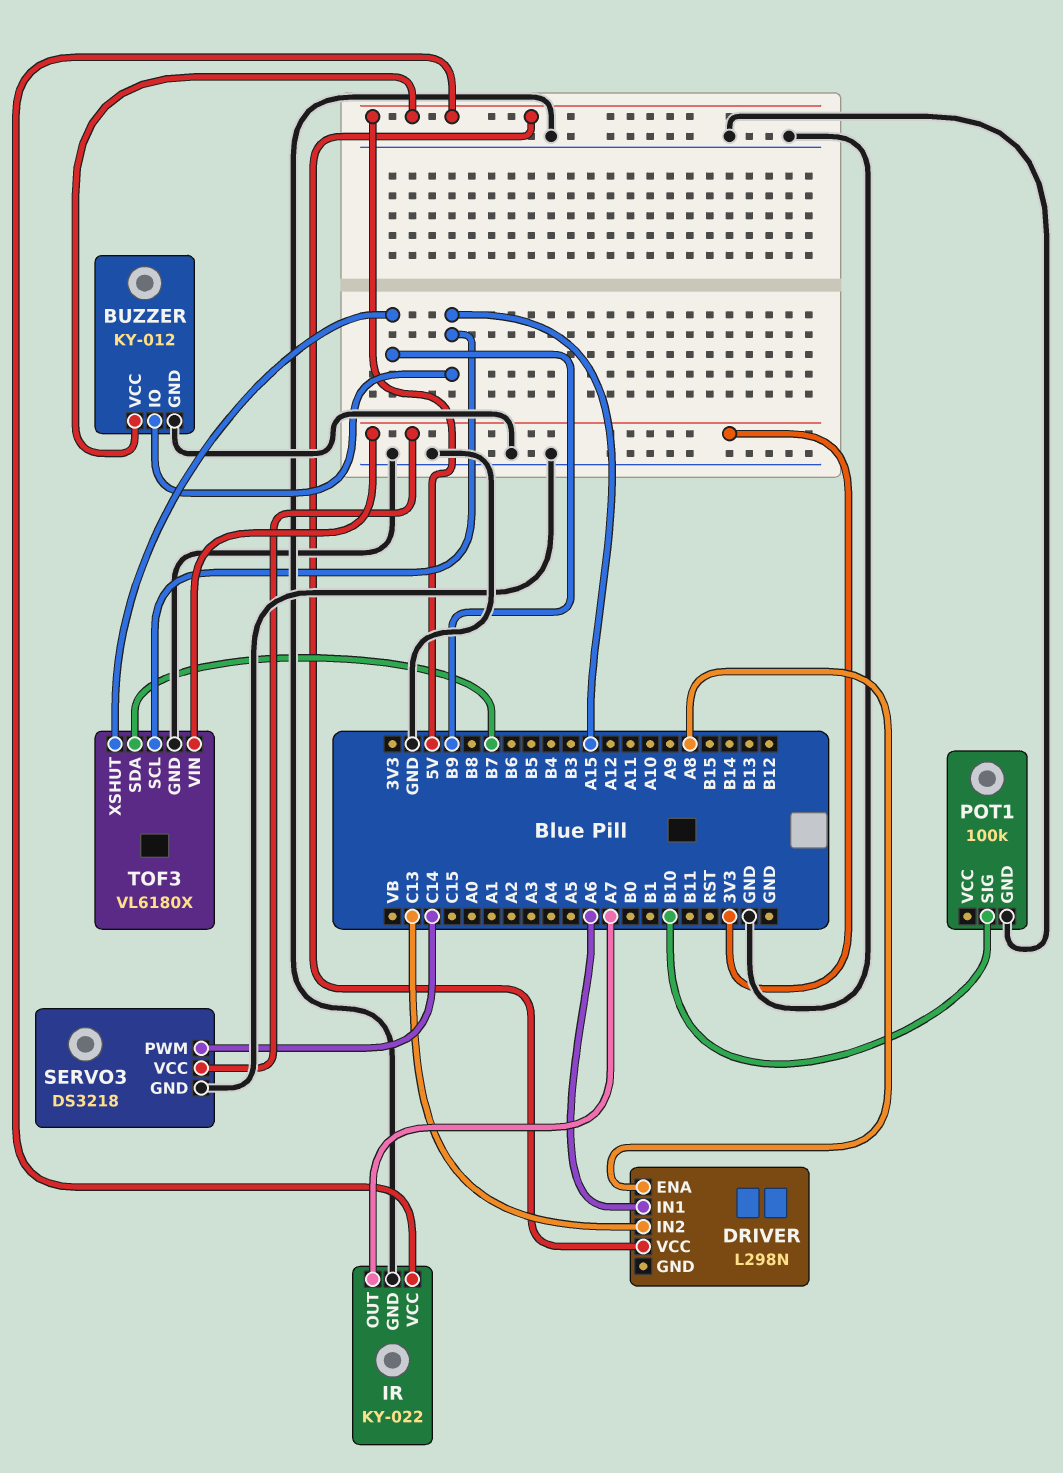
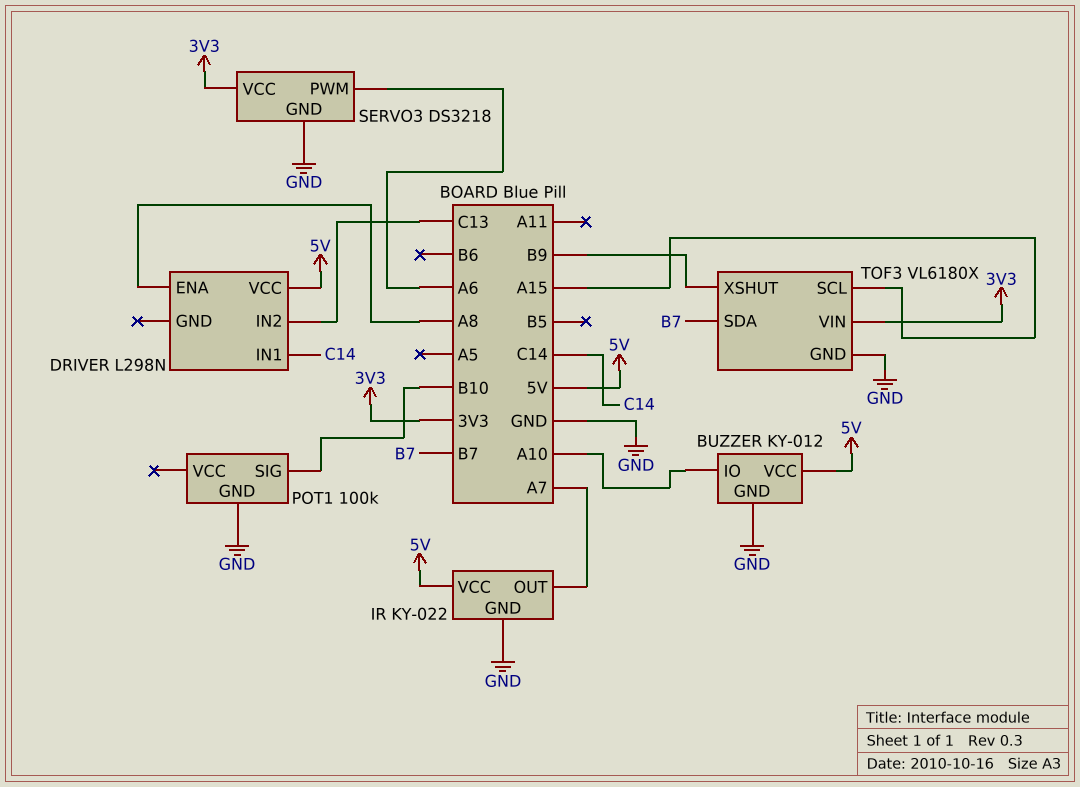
BUZZER pin IO: A15 -> A10
DRIVER pin IN1: A6 -> C14
SERVO3 pin PWM: C14 -> A6

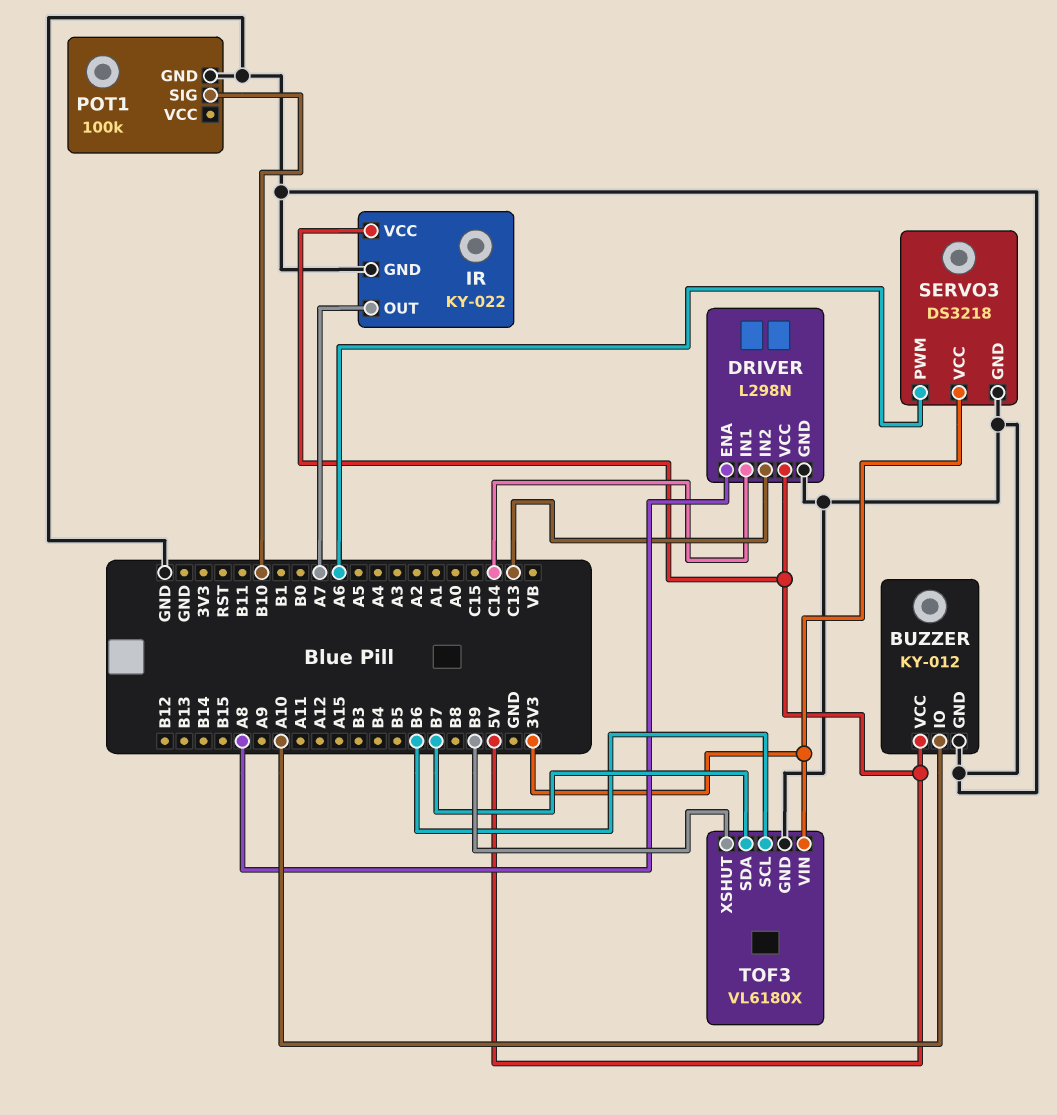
DRIVER pin GND: none -> GND
TOF3 pin SCL: A15 -> B6

